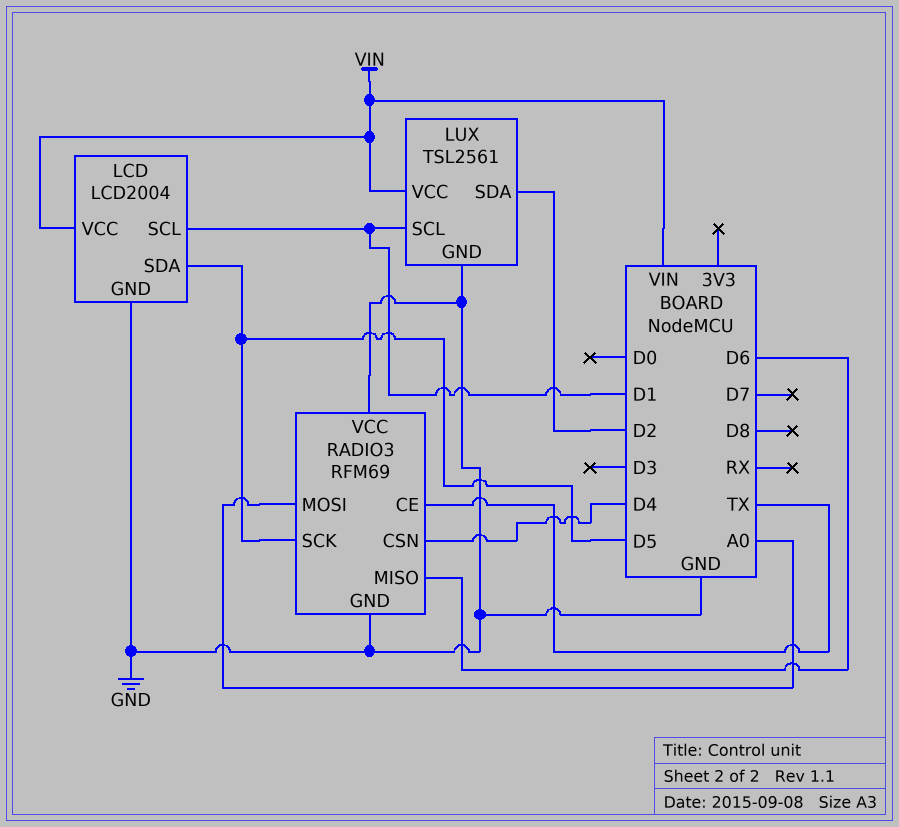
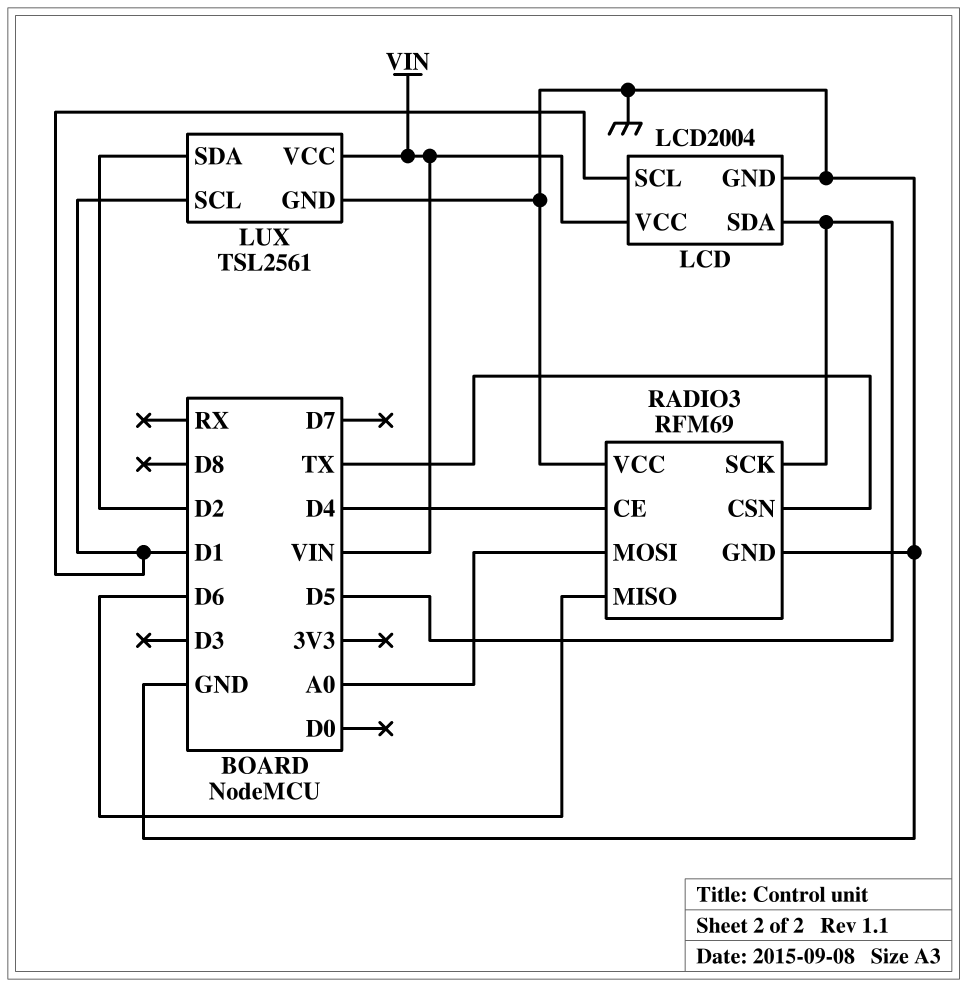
RADIO3 pin CE: TX -> D4
RADIO3 pin CSN: D4 -> TX

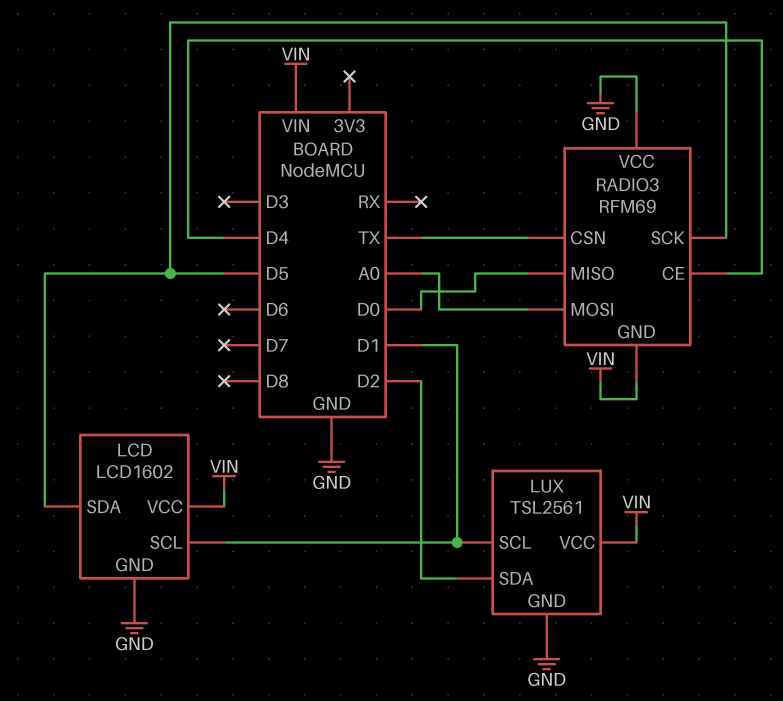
LCD: LCD2004 -> LCD1602
RADIO3 pin GND: GND -> VIN
RADIO3 pin MISO: D6 -> D0

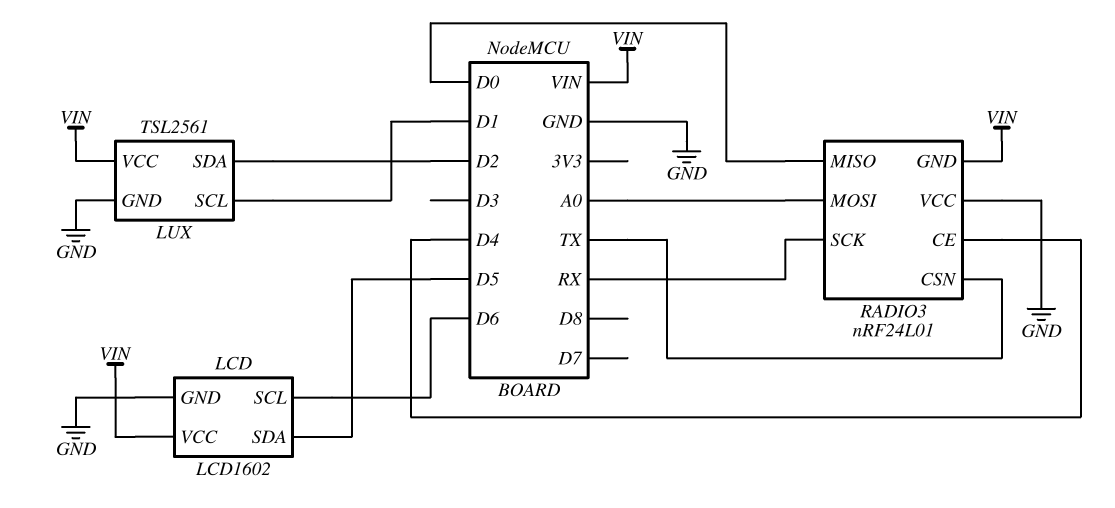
LCD pin SCL: D1 -> D6
RADIO3: RFM69 -> nRF24L01
RADIO3 pin SCK: D5 -> RX

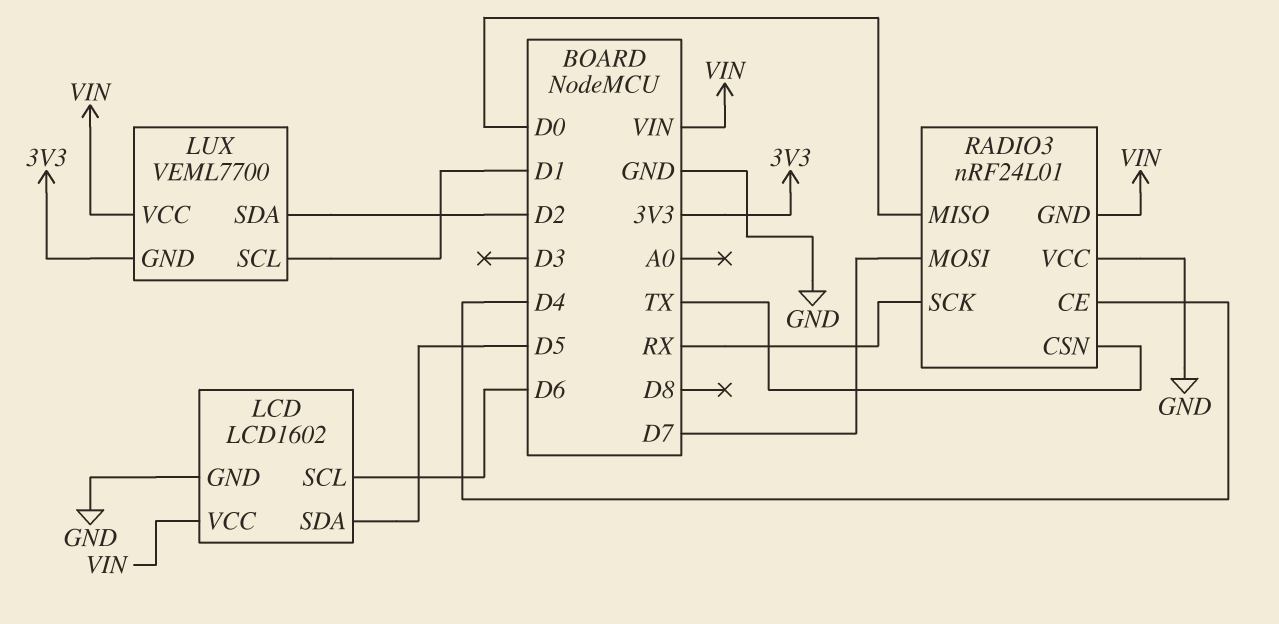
LUX: TSL2561 -> VEML7700
LUX pin GND: GND -> 3V3
RADIO3 pin MOSI: A0 -> D7

